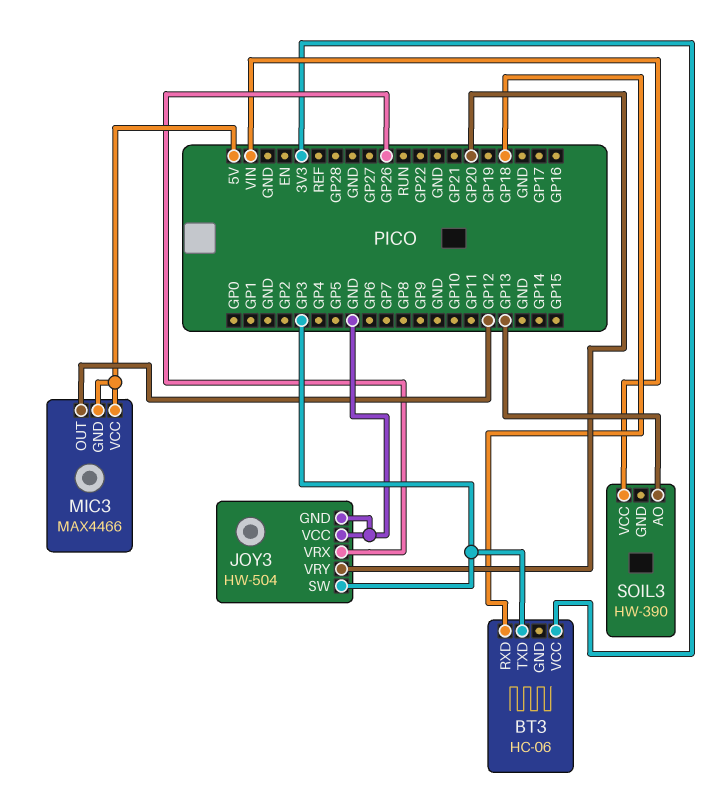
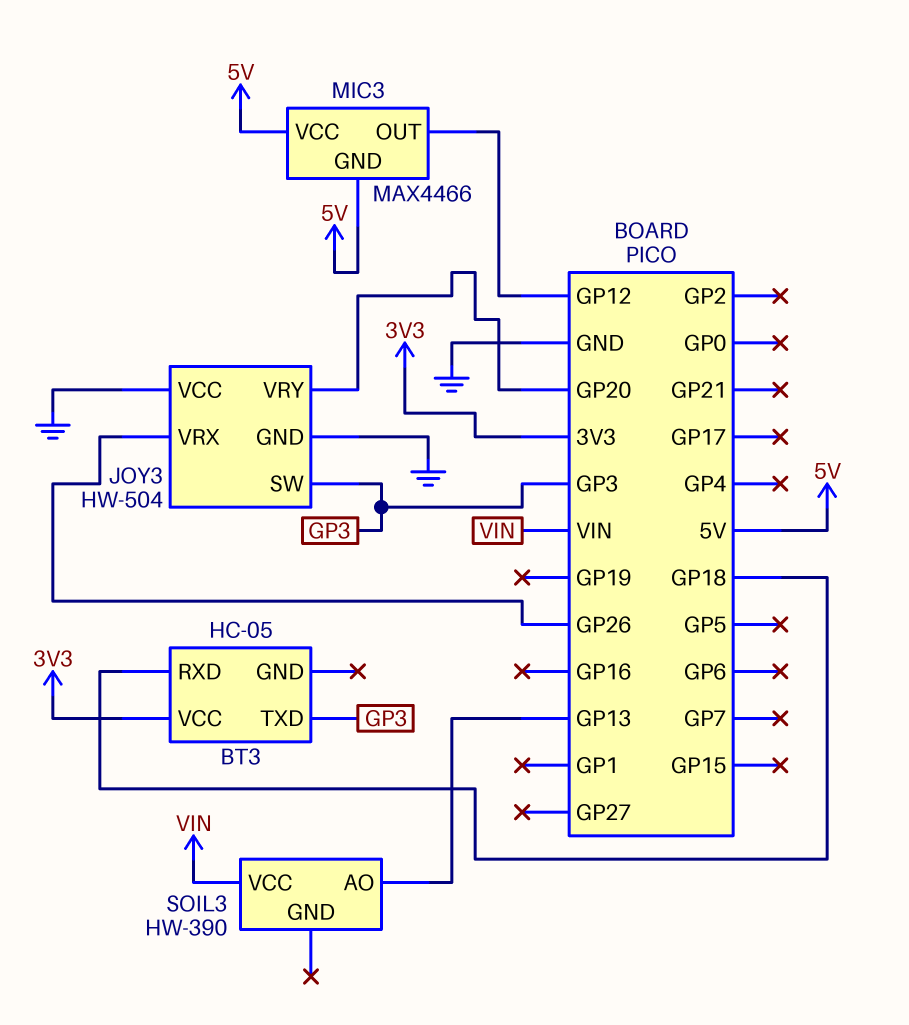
BT3: HC-06 -> HC-05

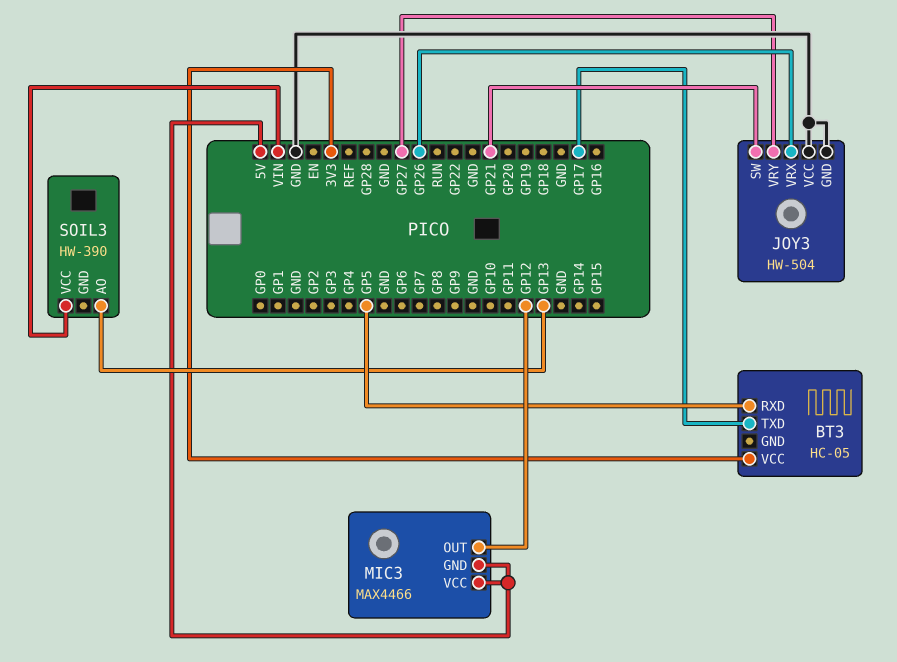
BT3 pin RXD: GP18 -> GP5
BT3 pin TXD: GP3 -> GP17
JOY3 pin SW: GP3 -> GP21
JOY3 pin VRY: GP20 -> GP27

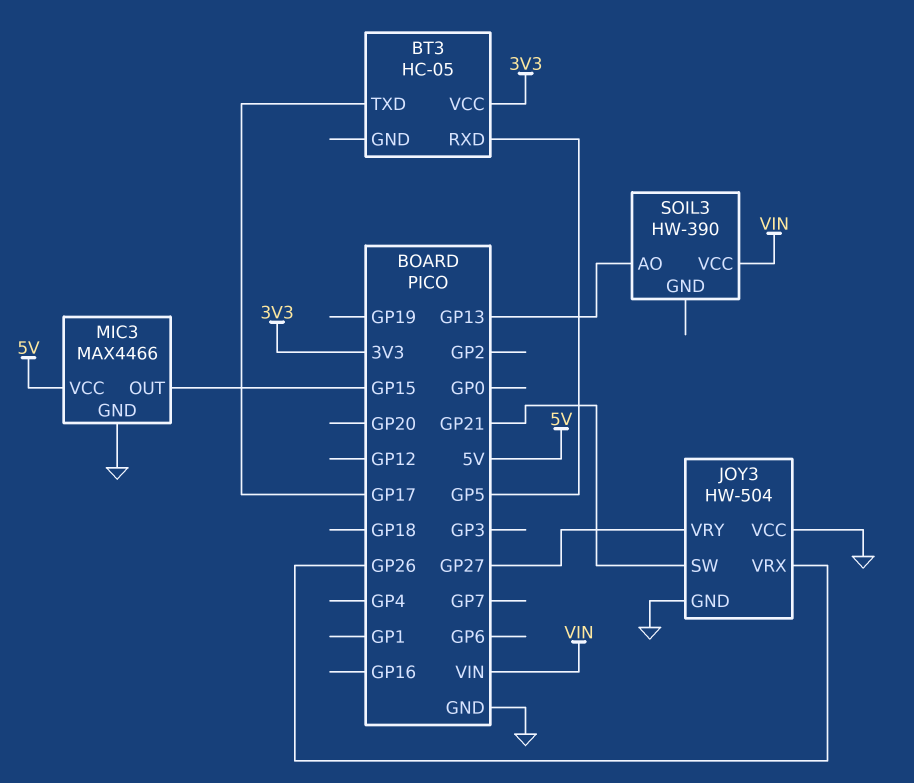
MIC3 pin GND: 5V -> GND
MIC3 pin OUT: GP12 -> GP15

